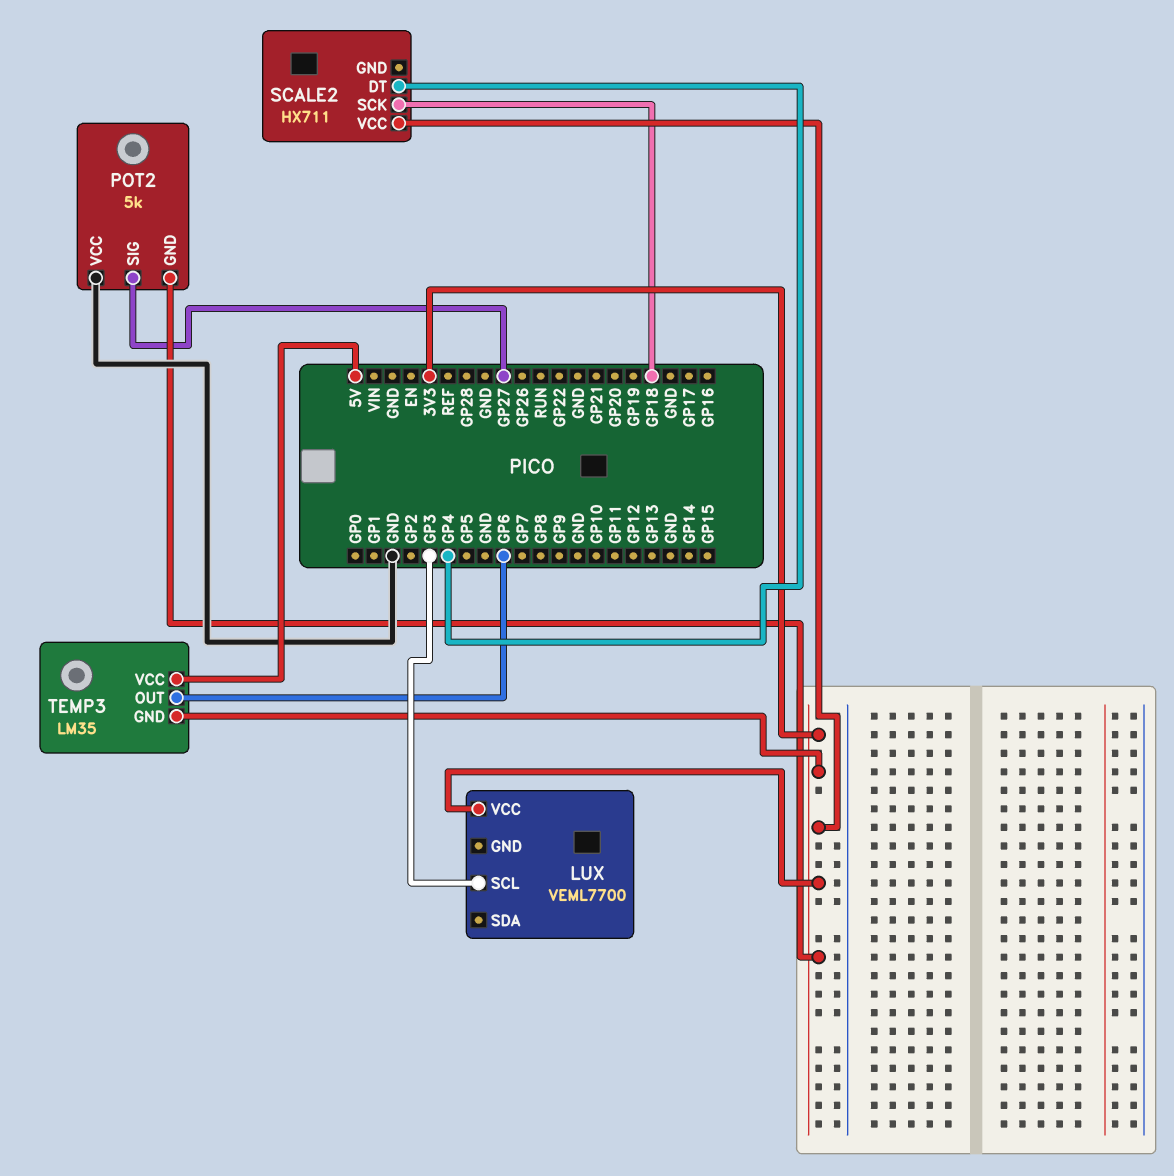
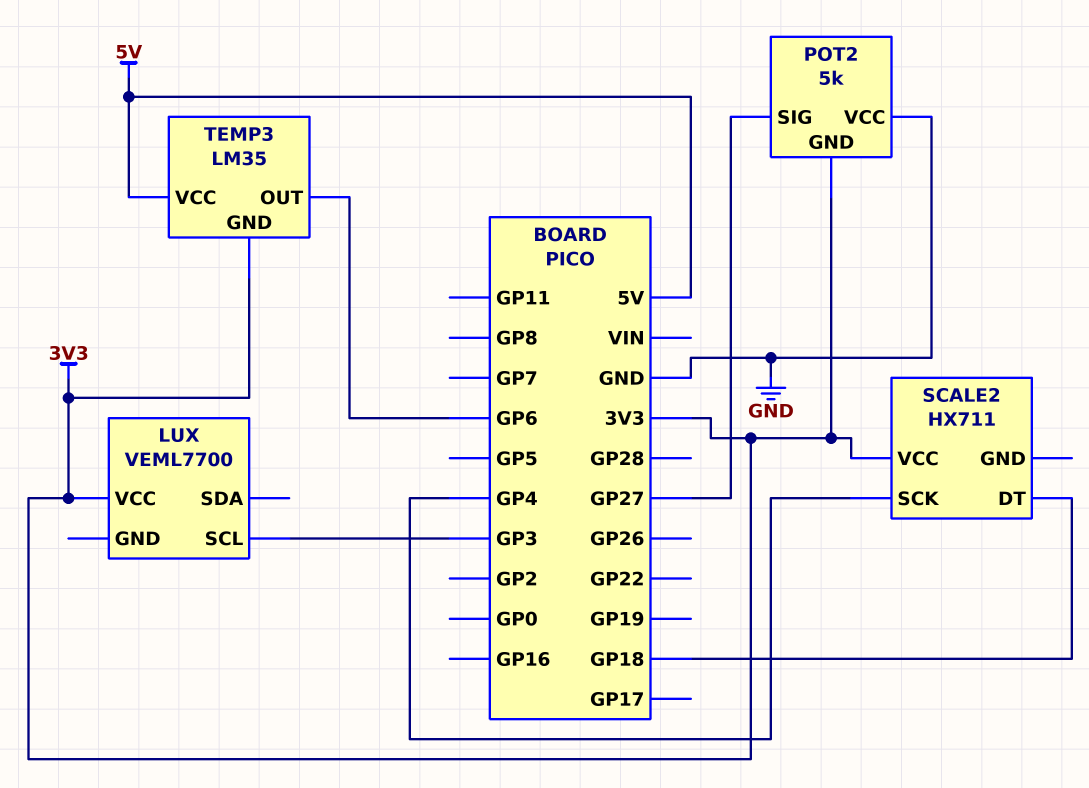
SCALE2 pin DT: GP4 -> GP18
SCALE2 pin SCK: GP18 -> GP4

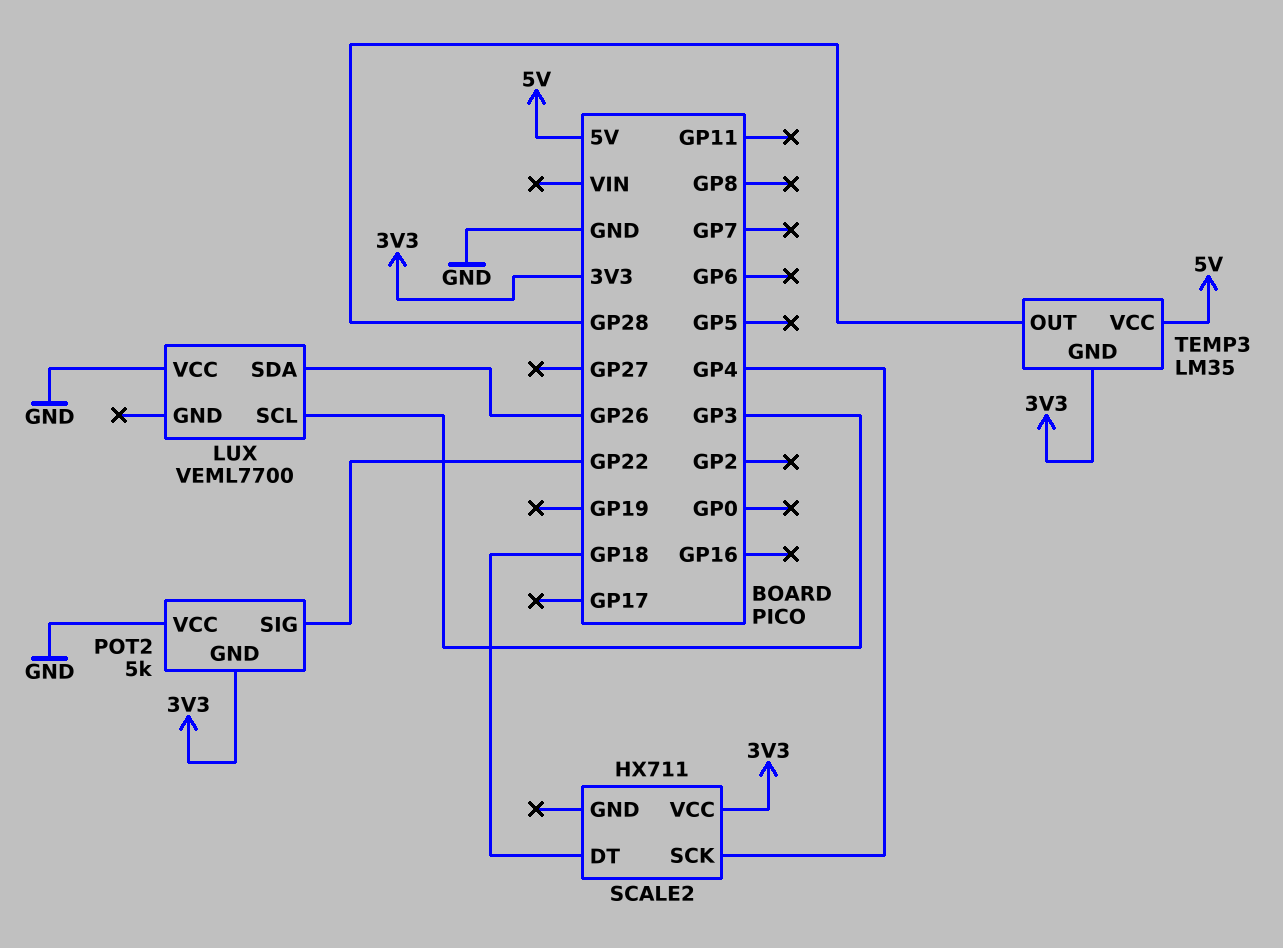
LUX pin SDA: none -> GP26
LUX pin VCC: 3V3 -> GND
POT2 pin SIG: GP27 -> GP22
TEMP3 pin OUT: GP6 -> GP28

